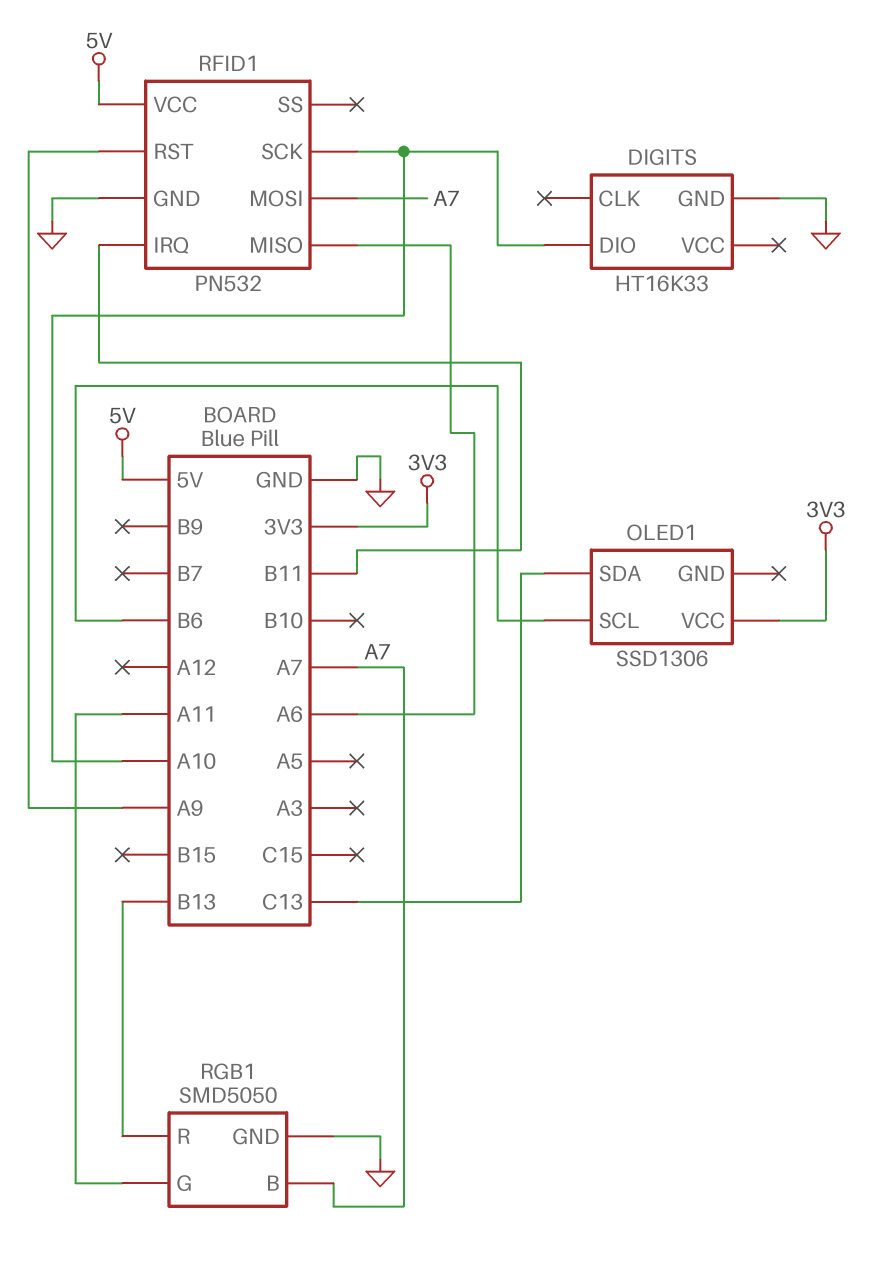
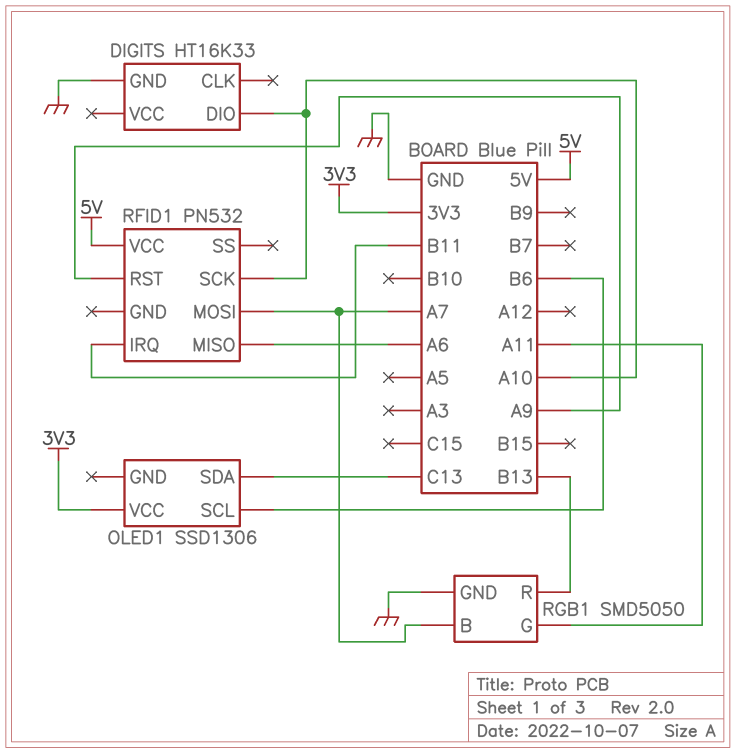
RFID1 pin GND: GND -> none

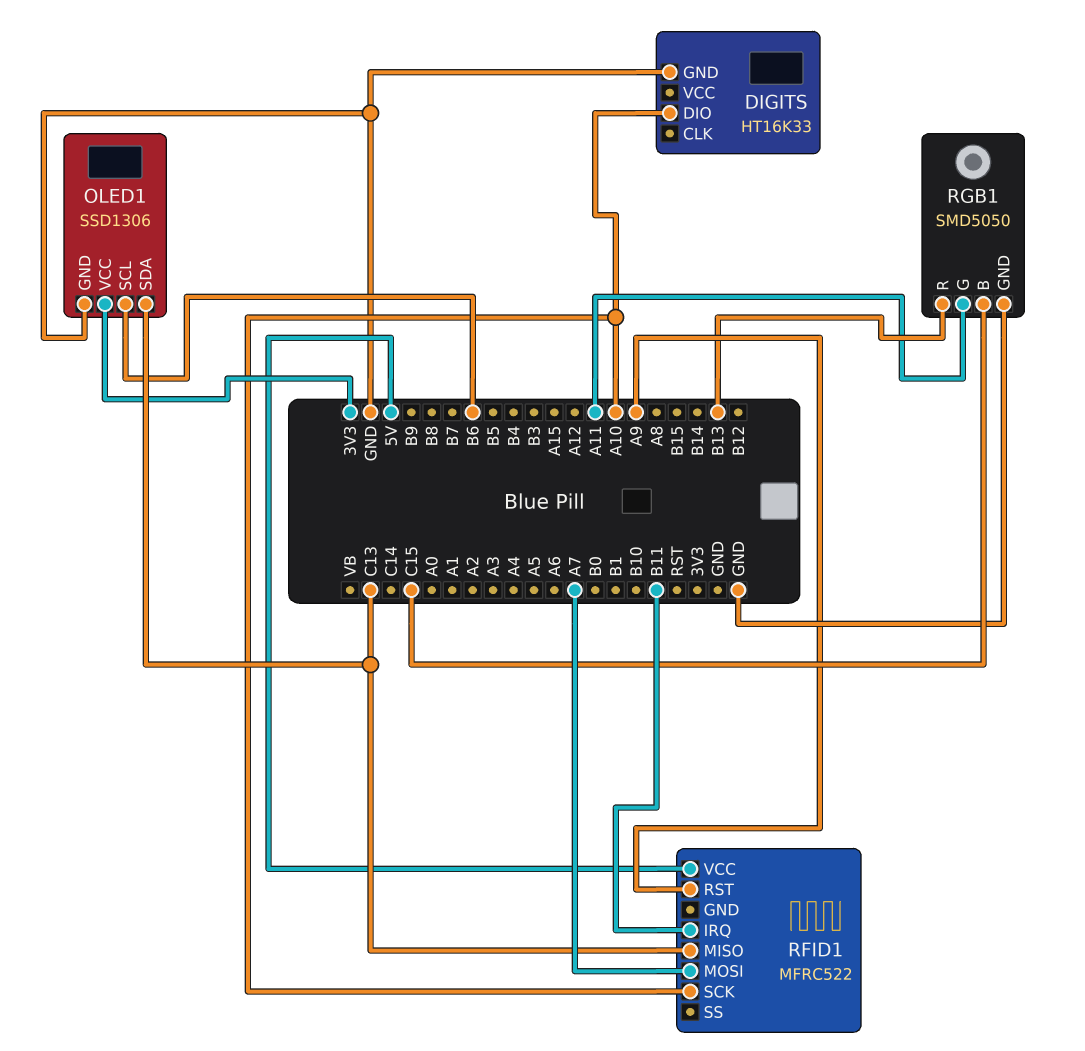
OLED1 pin GND: none -> GND
RFID1: PN532 -> MFRC522
RFID1 pin MISO: A6 -> C13
RGB1 pin B: A7 -> C15

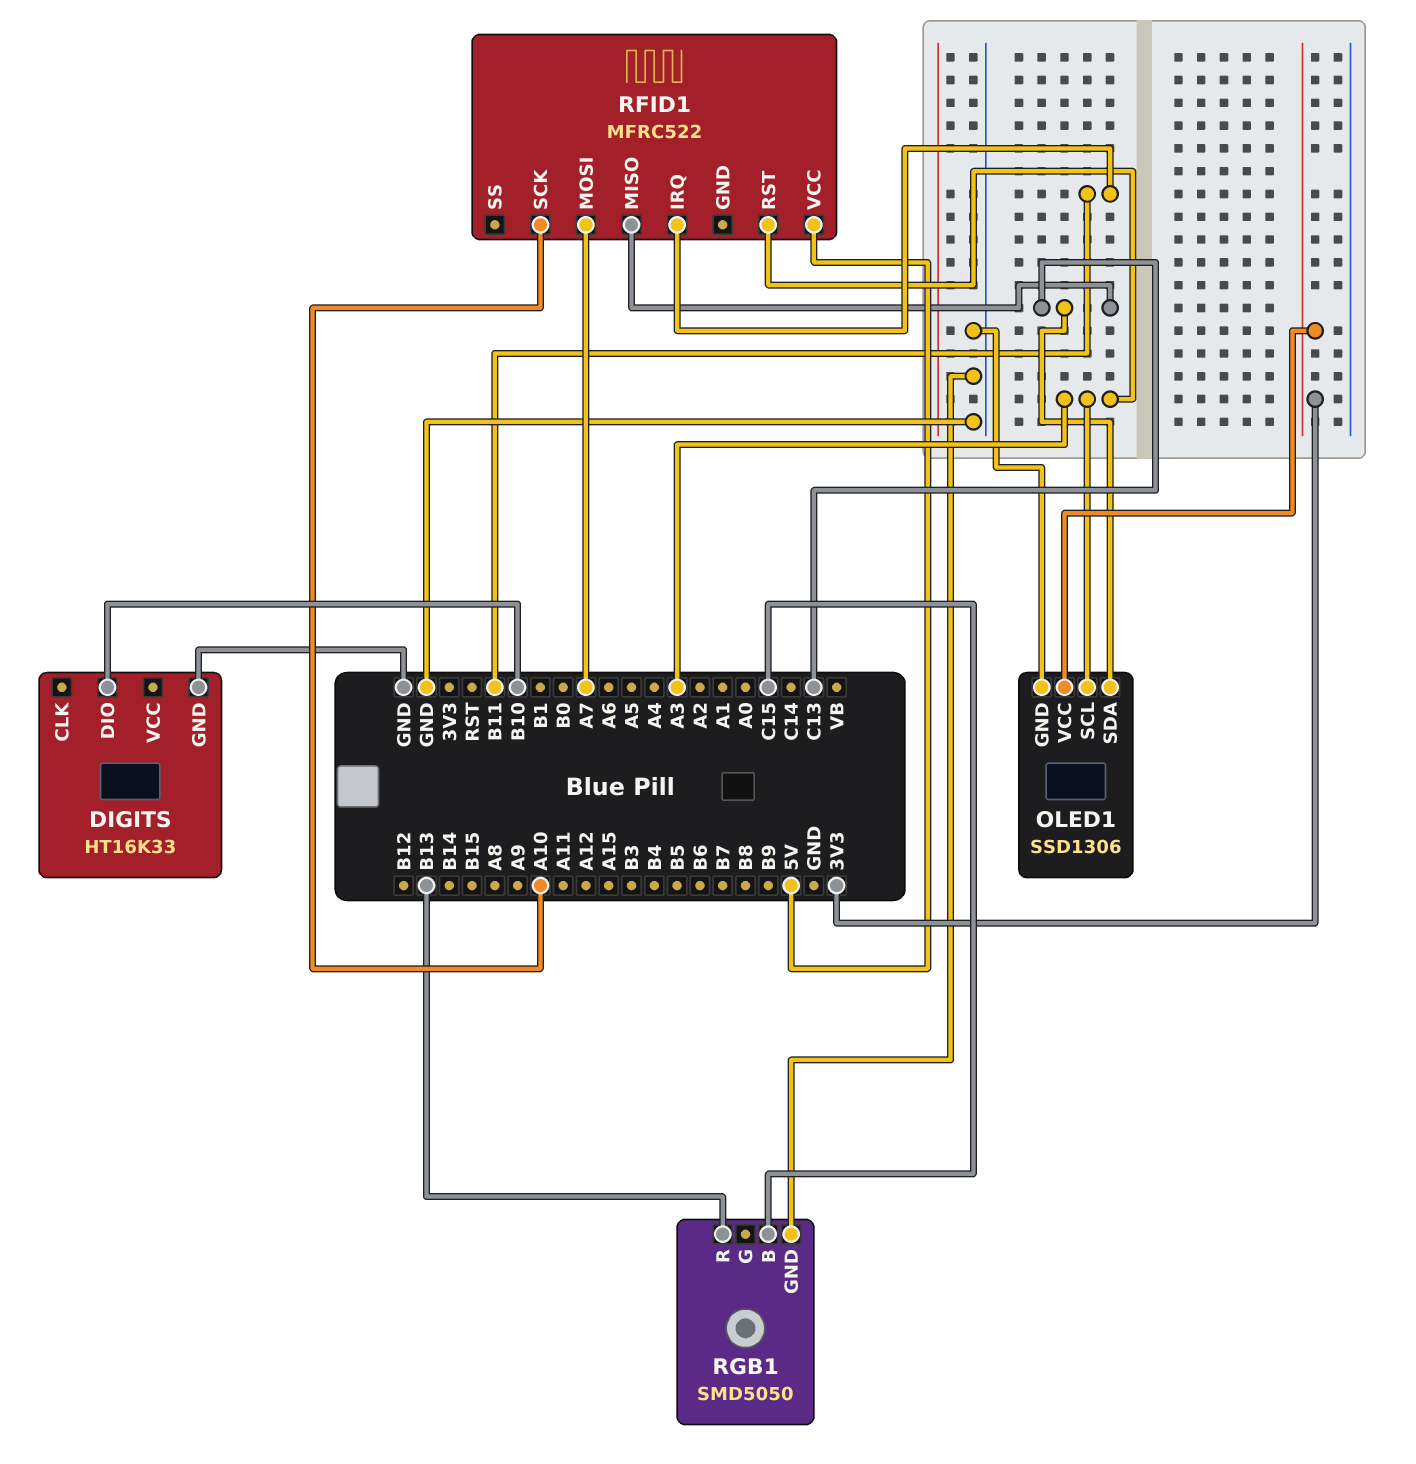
DIGITS pin DIO: A10 -> B10
OLED1 pin SCL: B6 -> A3
RFID1 pin RST: A9 -> A3
RGB1 pin G: A11 -> none

